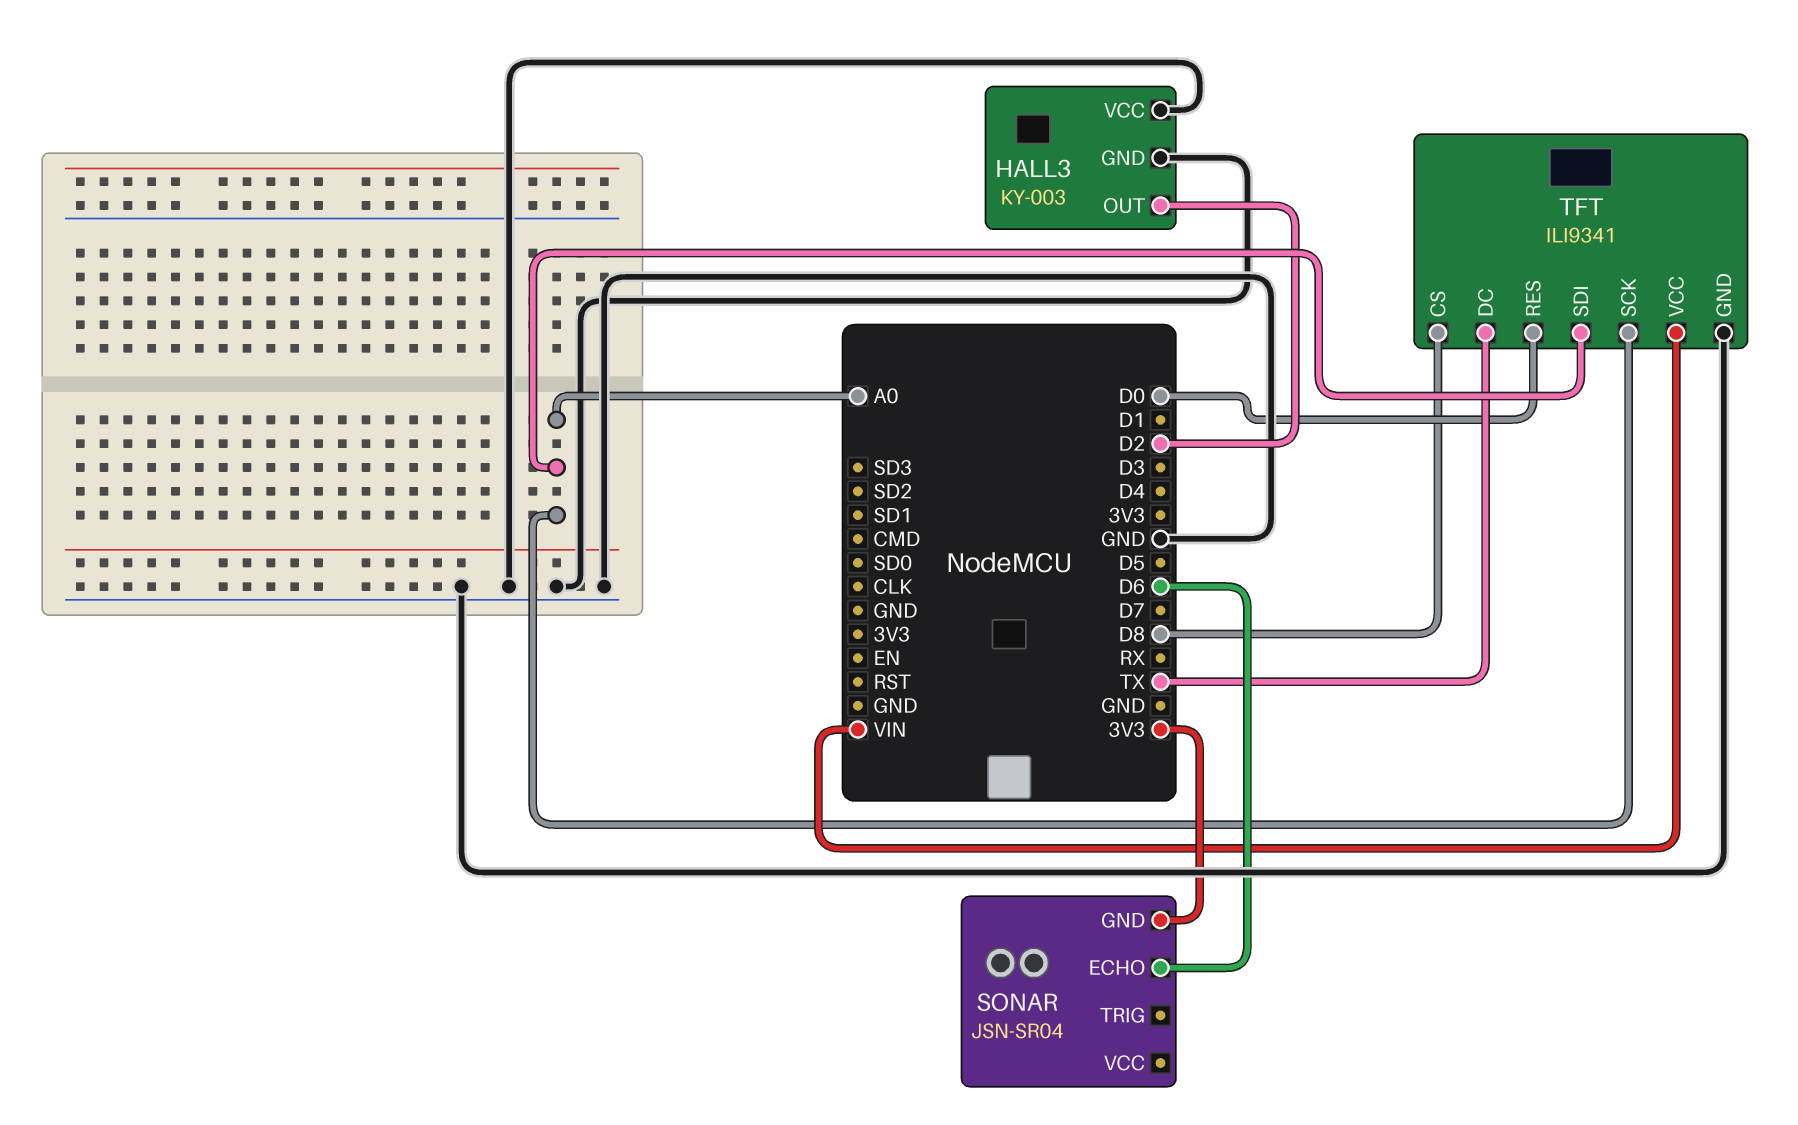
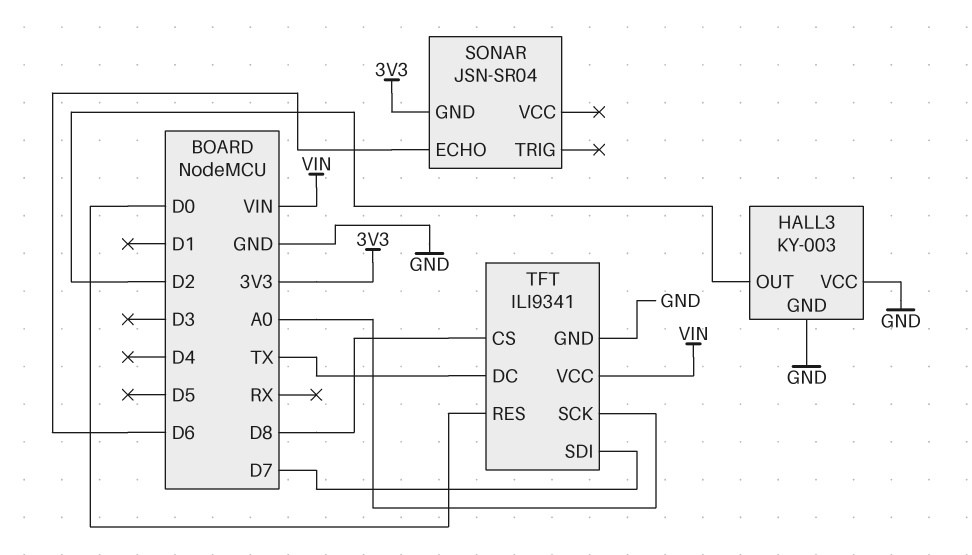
TFT pin SDI: A0 -> D7

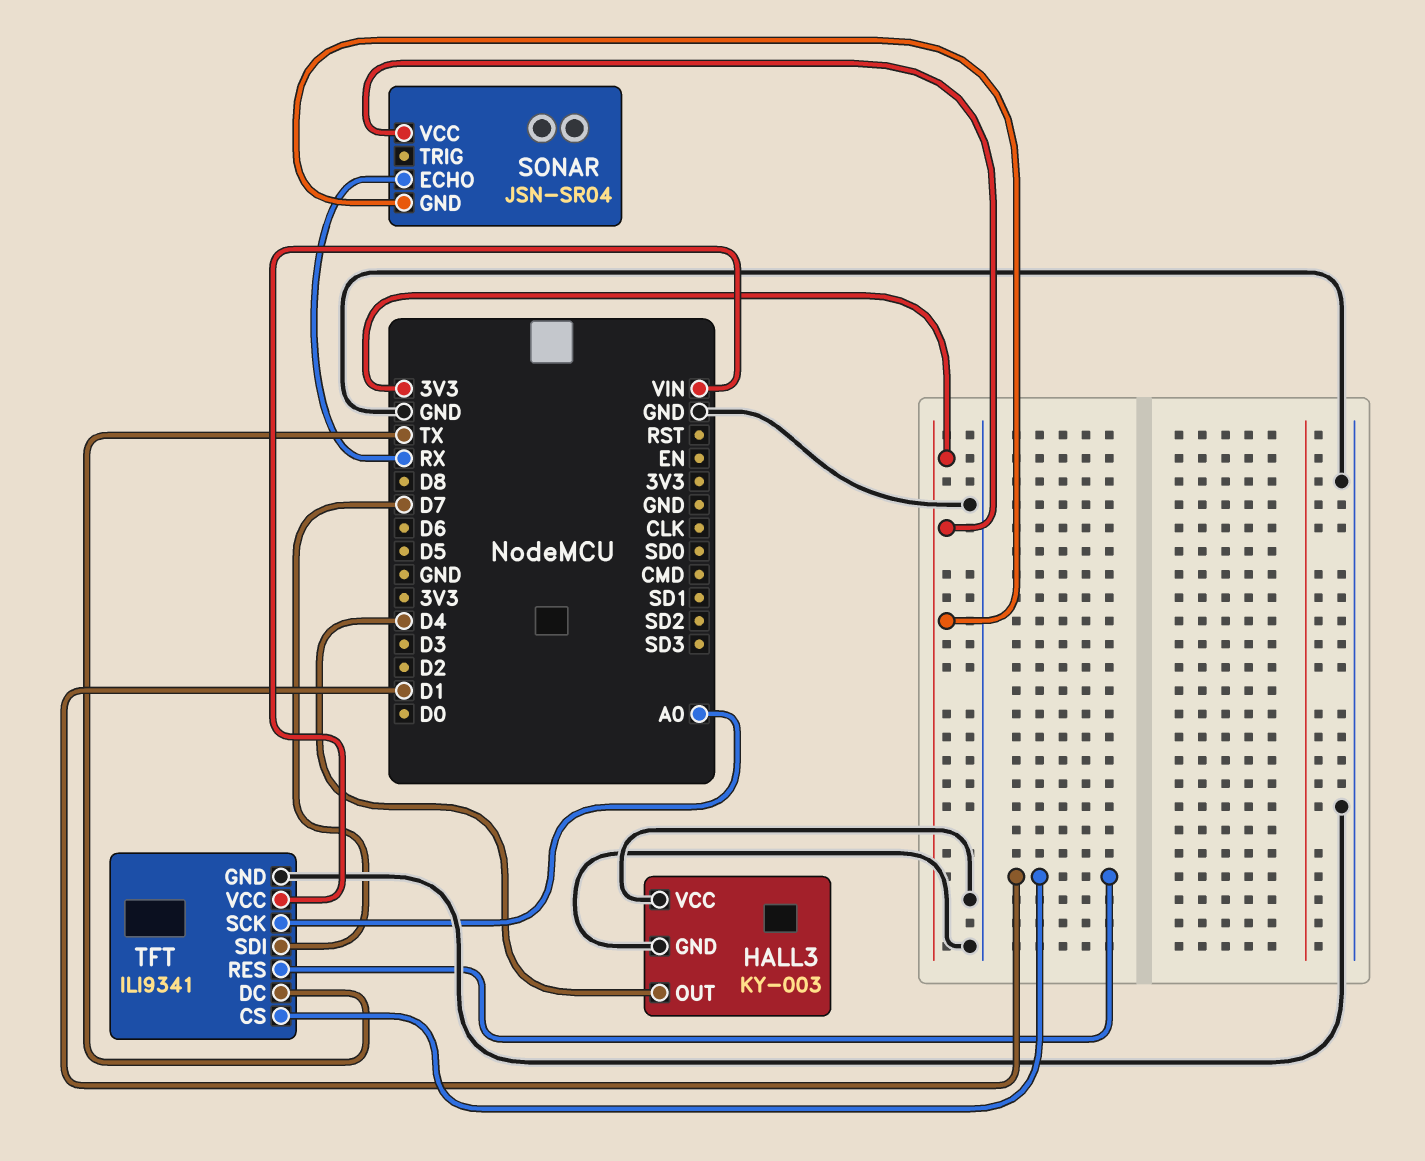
HALL3 pin OUT: D2 -> D4
SONAR pin ECHO: D6 -> RX
SONAR pin VCC: none -> 3V3
TFT pin CS: D8 -> D1
TFT pin RES: D0 -> D1

